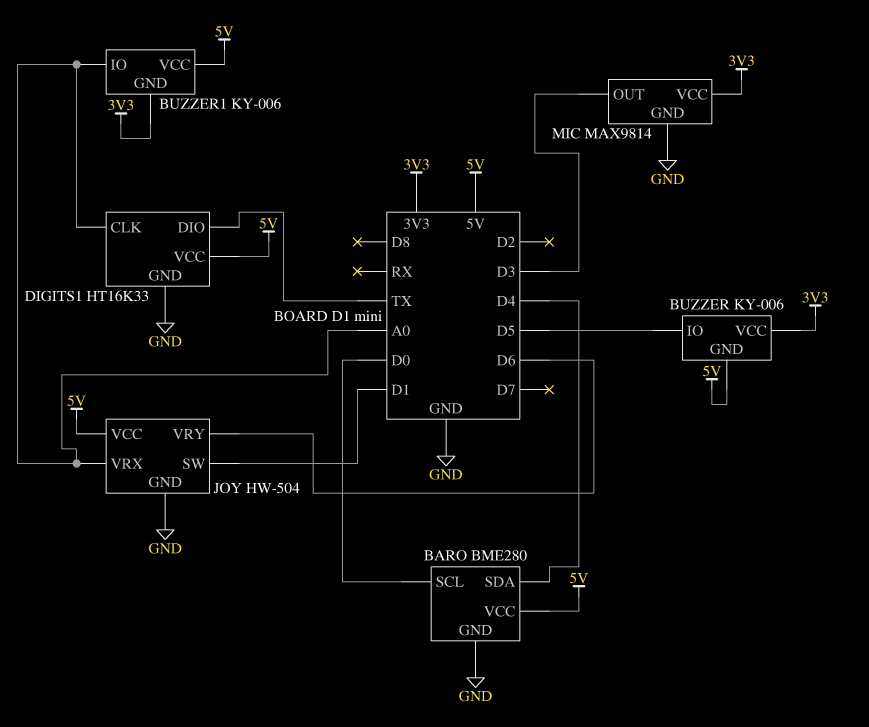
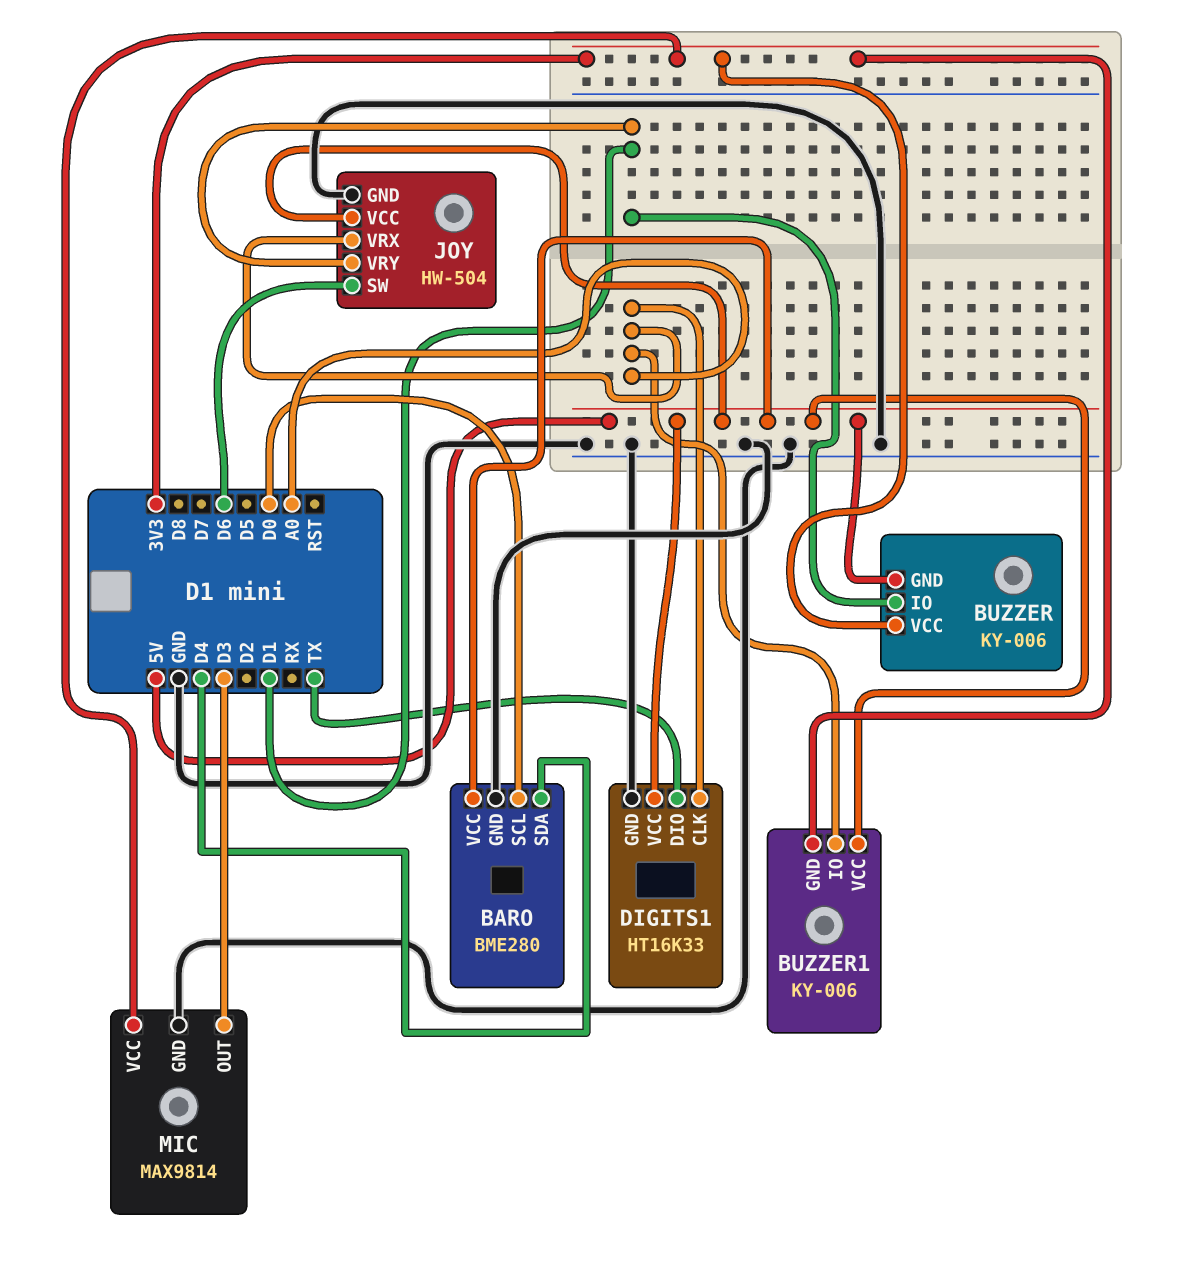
BUZZER pin IO: D5 -> D1
JOY pin SW: D1 -> D6
JOY pin VRY: D6 -> D1

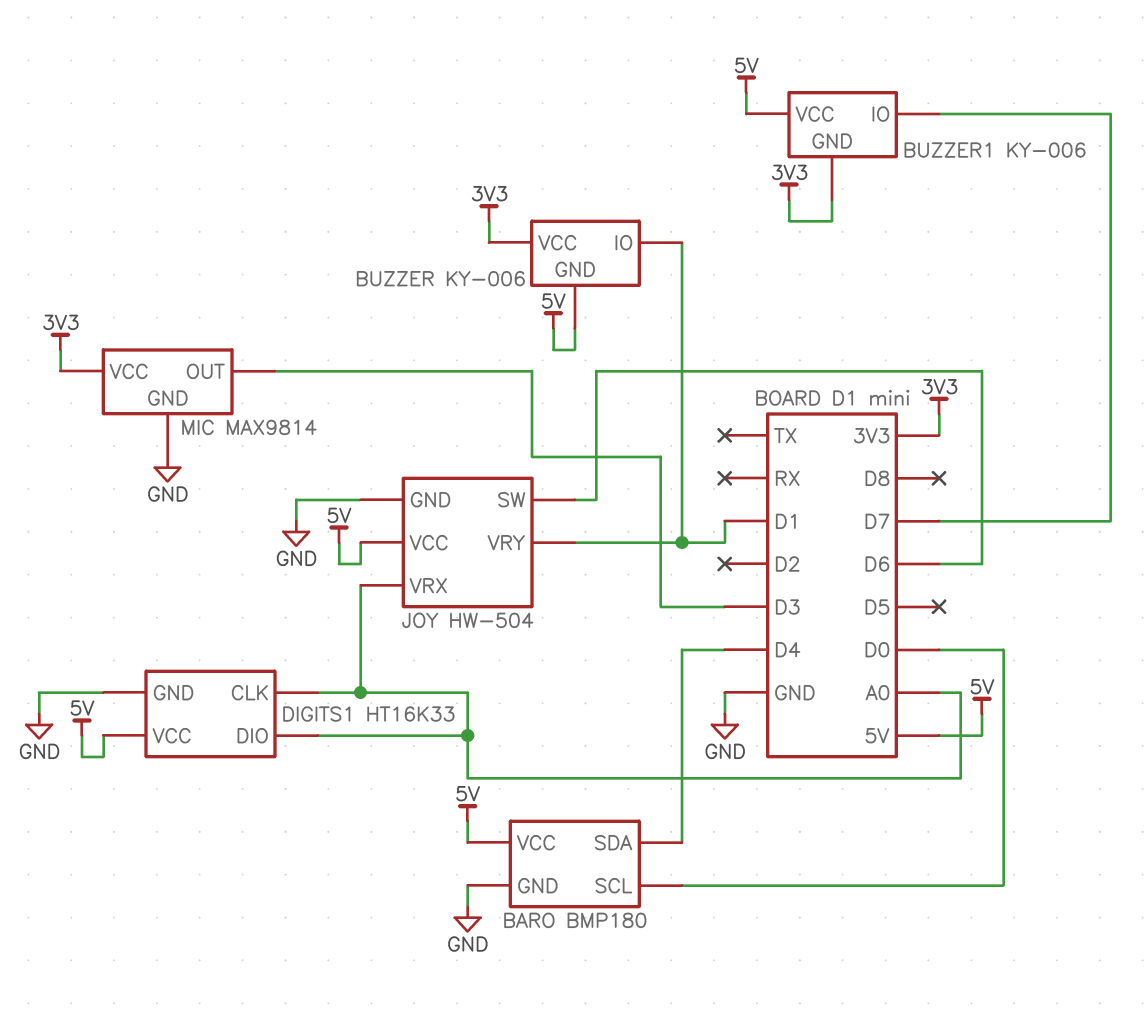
BARO: BME280 -> BMP180
BUZZER1 pin IO: A0 -> D7
DIGITS1 pin DIO: TX -> A0

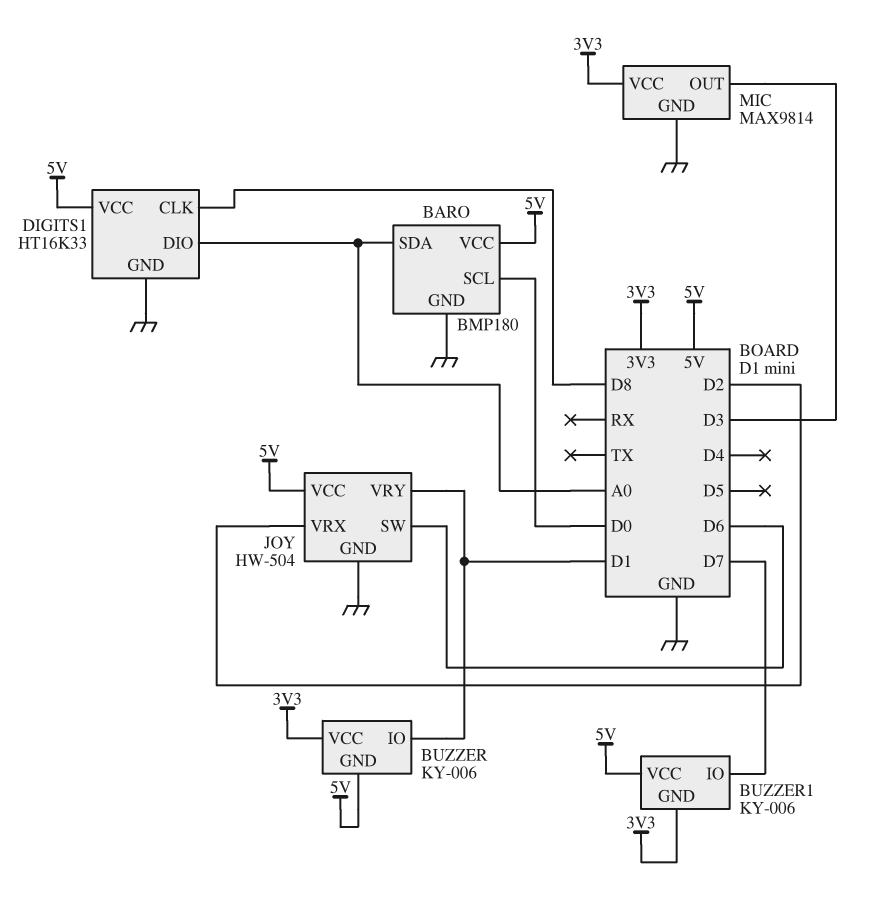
BARO pin SDA: D4 -> A0
DIGITS1 pin CLK: A0 -> D8
JOY pin VRX: A0 -> D2

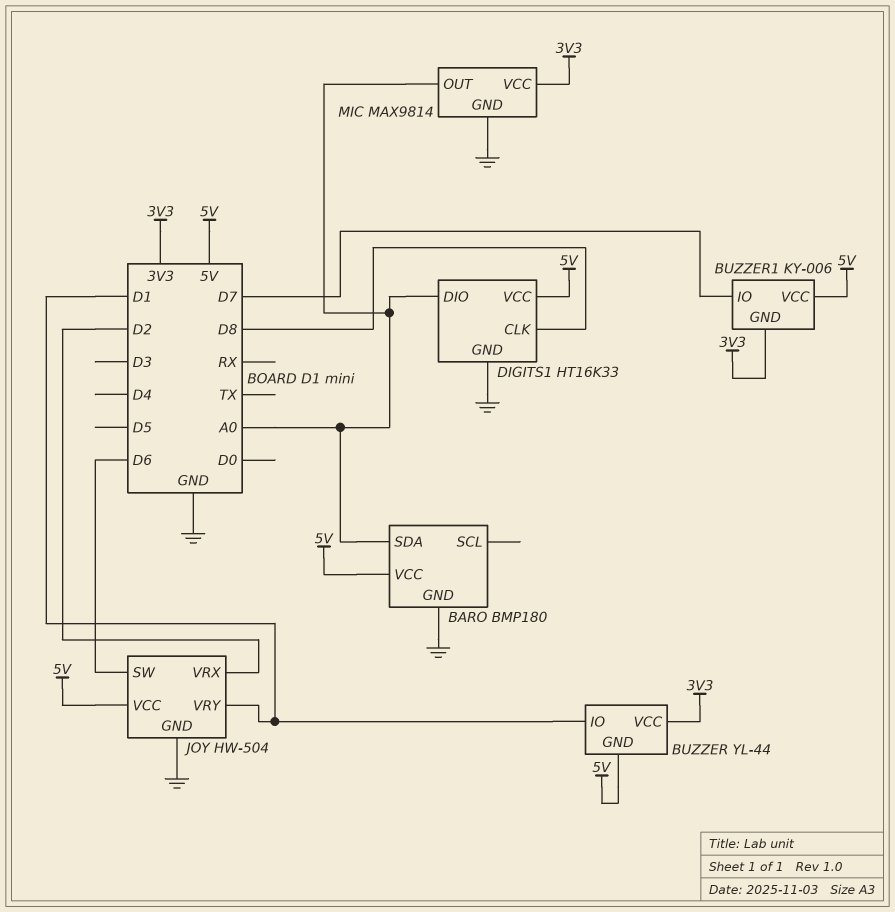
BARO pin SCL: D0 -> none
BUZZER: KY-006 -> YL-44
MIC pin OUT: D3 -> A0

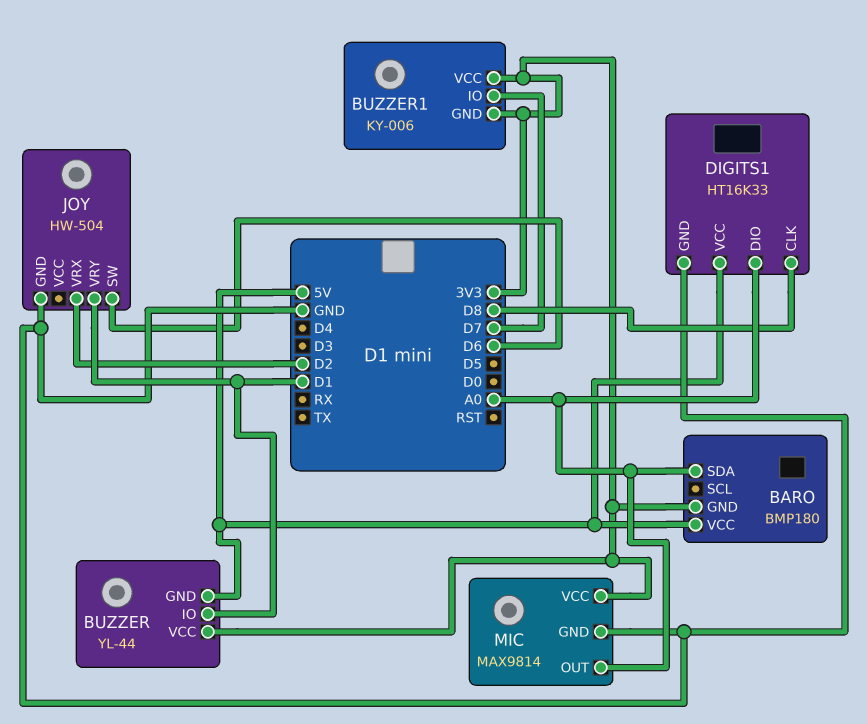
BARO pin GND: GND -> 3V3
BUZZER1 pin VCC: 5V -> 3V3
JOY pin VCC: 5V -> none

